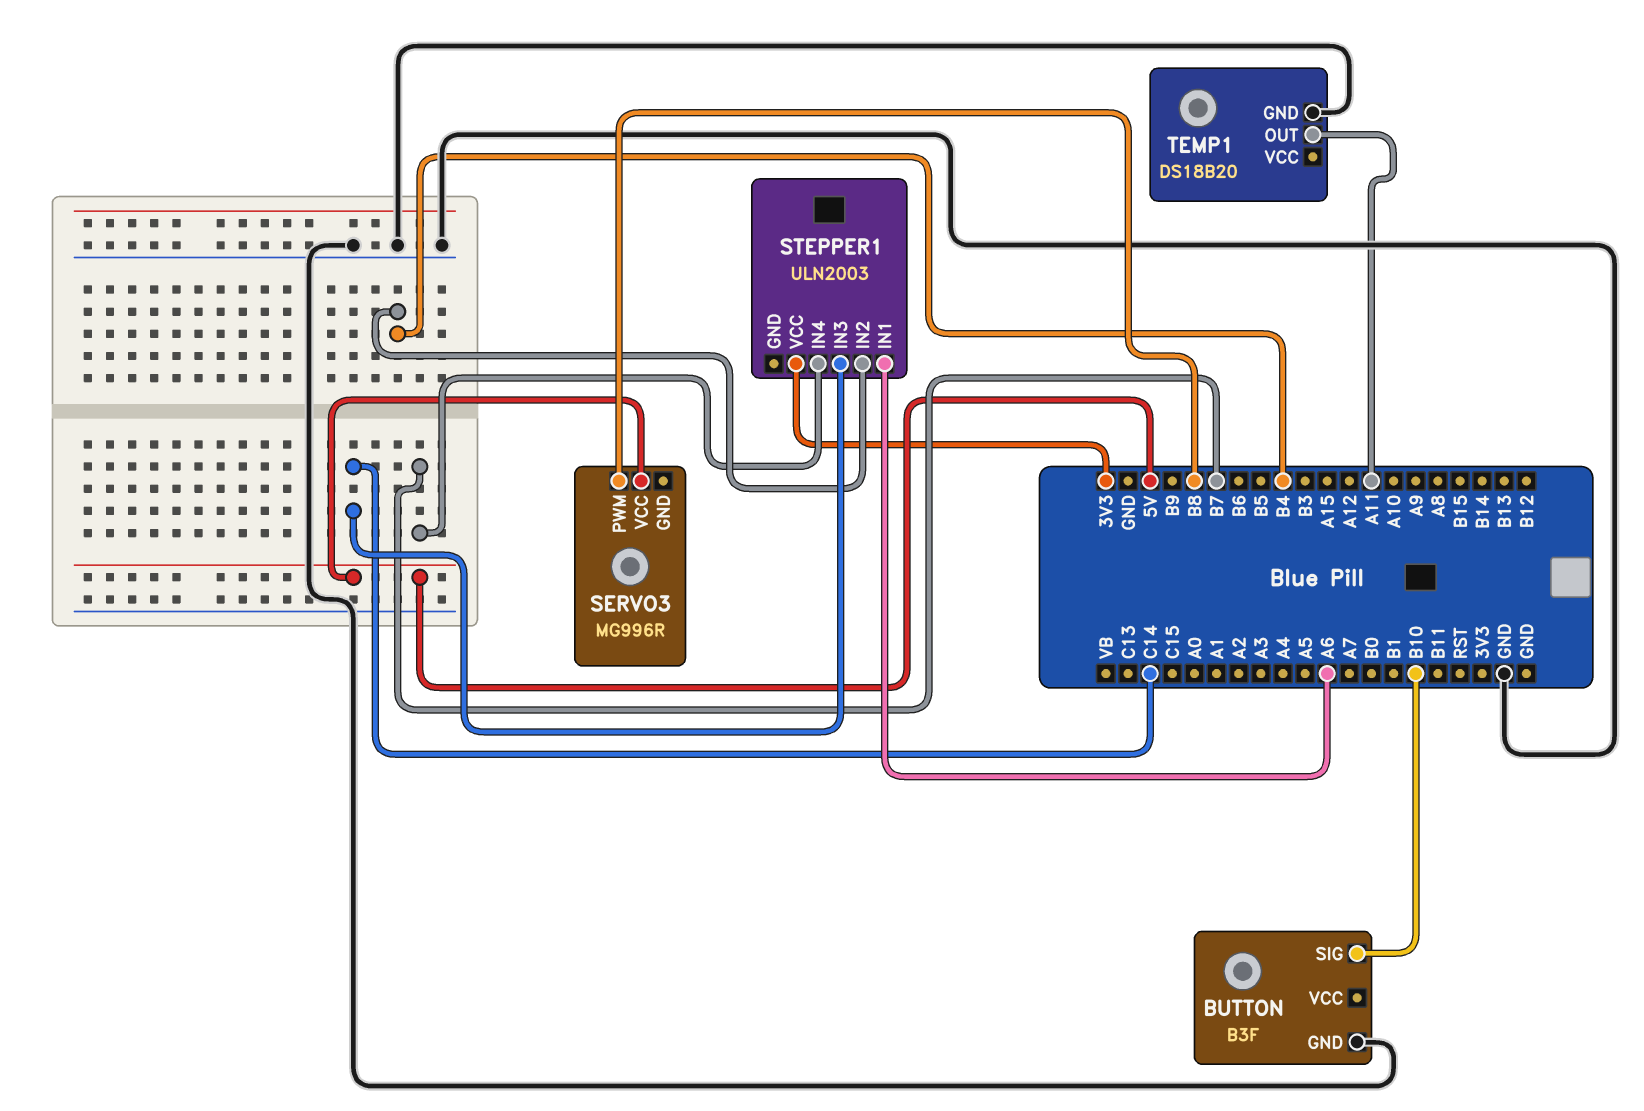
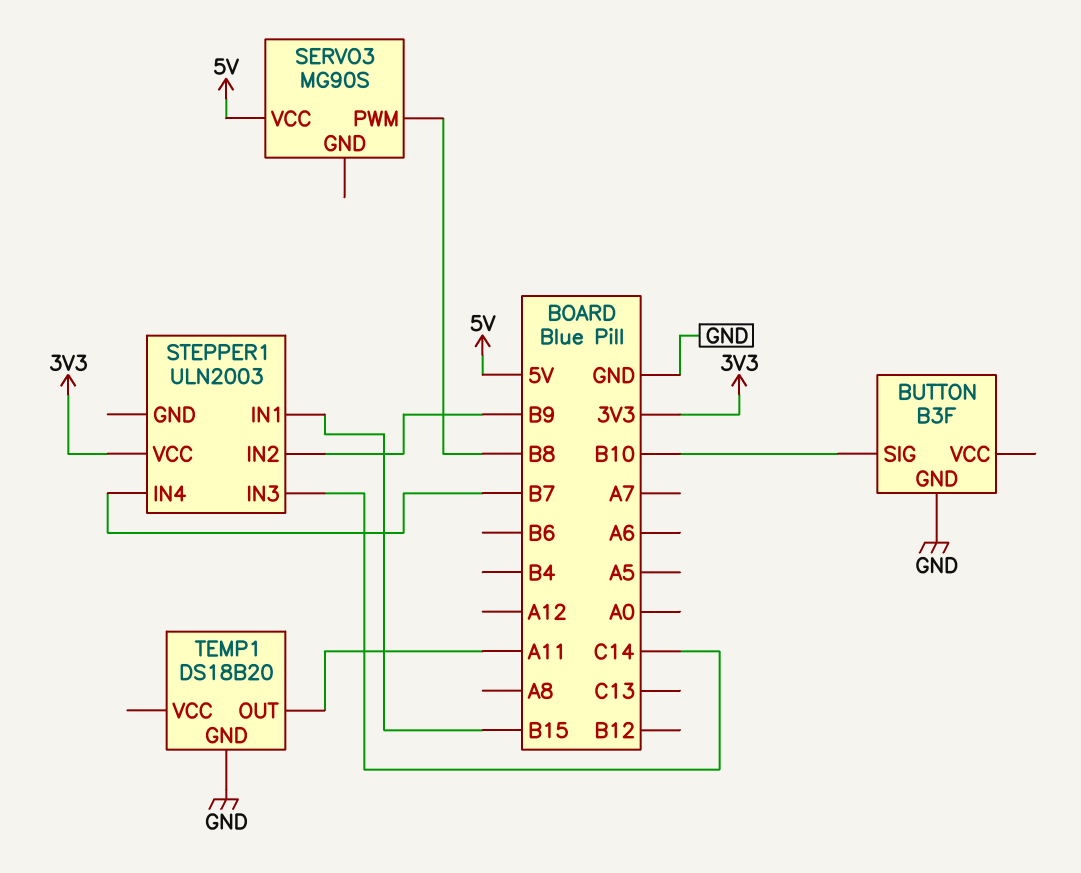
SERVO3: MG996R -> MG90S
STEPPER1 pin IN1: A6 -> B15
STEPPER1 pin IN2: B4 -> B9

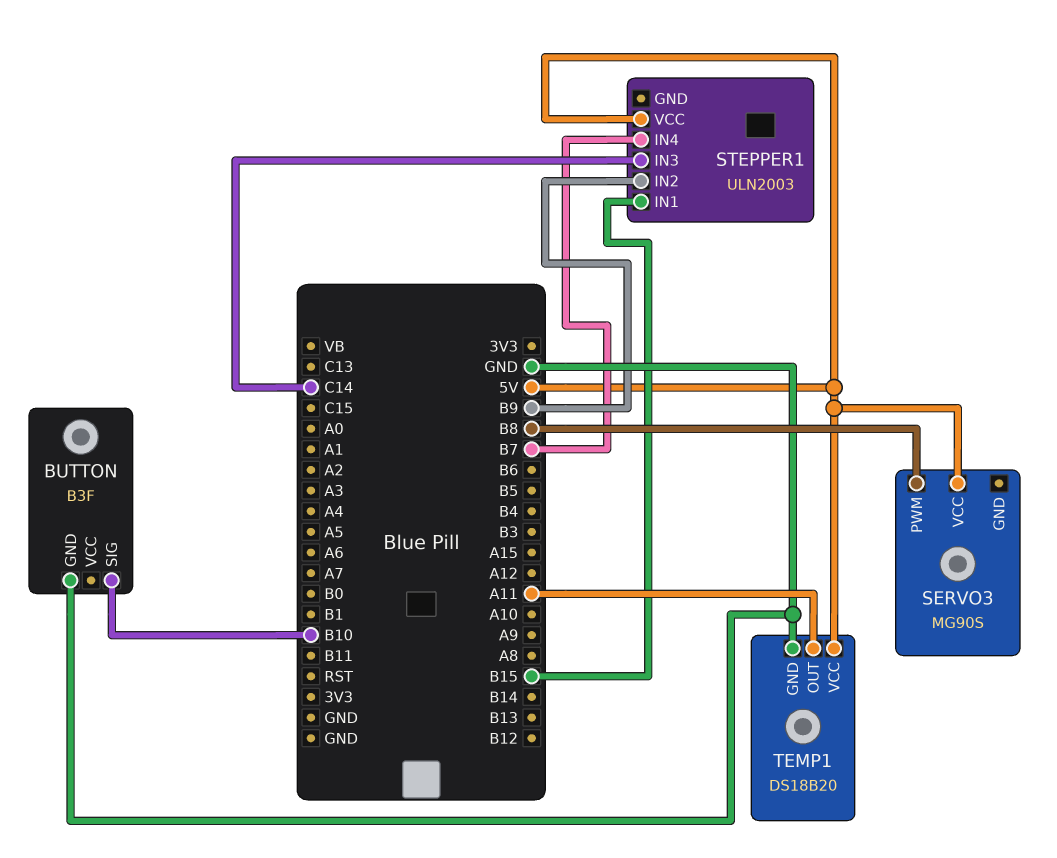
STEPPER1 pin VCC: 3V3 -> 5V
TEMP1 pin VCC: none -> 5V

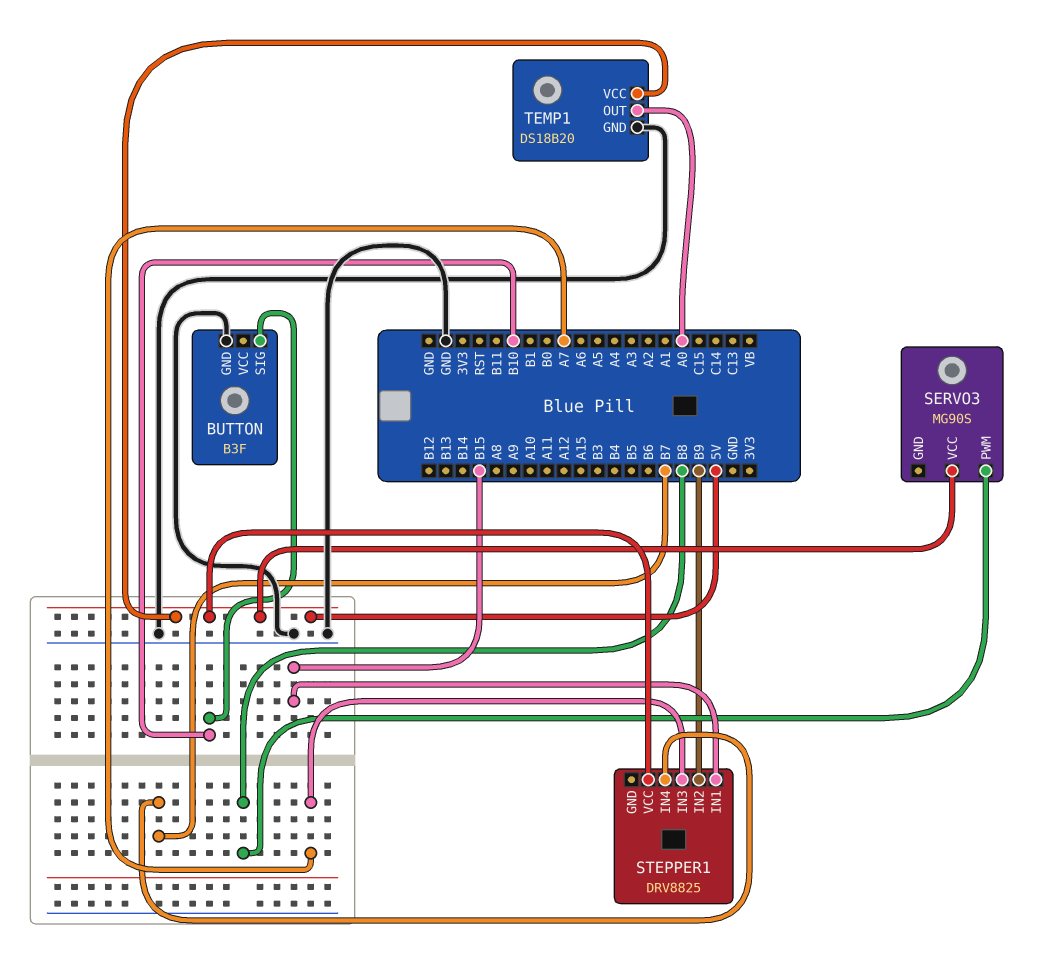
STEPPER1: ULN2003 -> DRV8825
STEPPER1 pin IN3: C14 -> A7
TEMP1 pin OUT: A11 -> A0

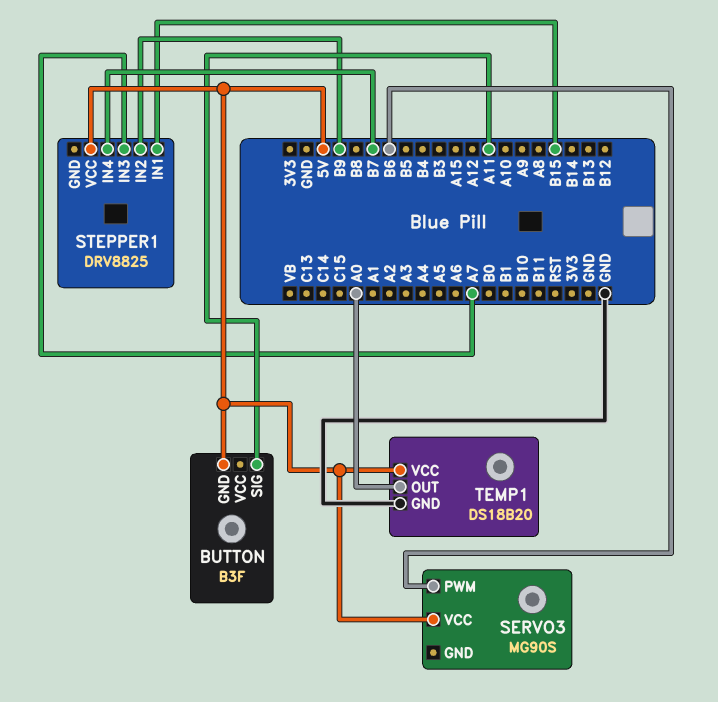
BUTTON pin GND: GND -> 5V
BUTTON pin SIG: B10 -> A11
SERVO3 pin PWM: B8 -> B6

